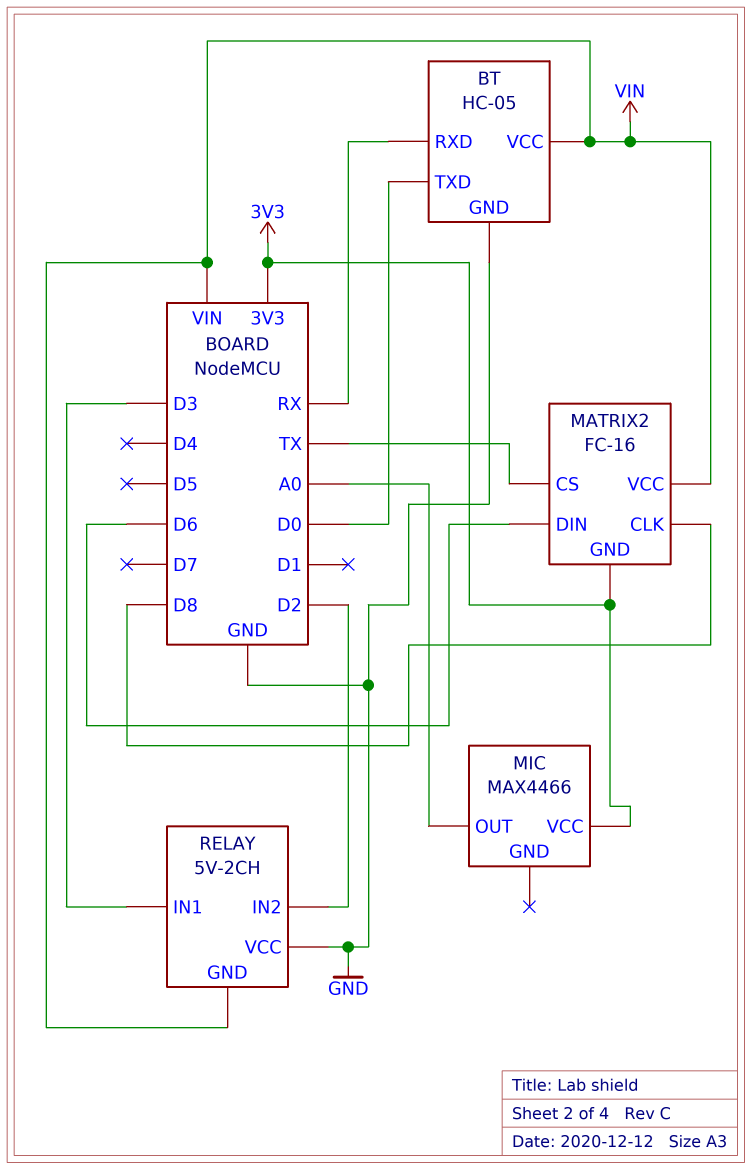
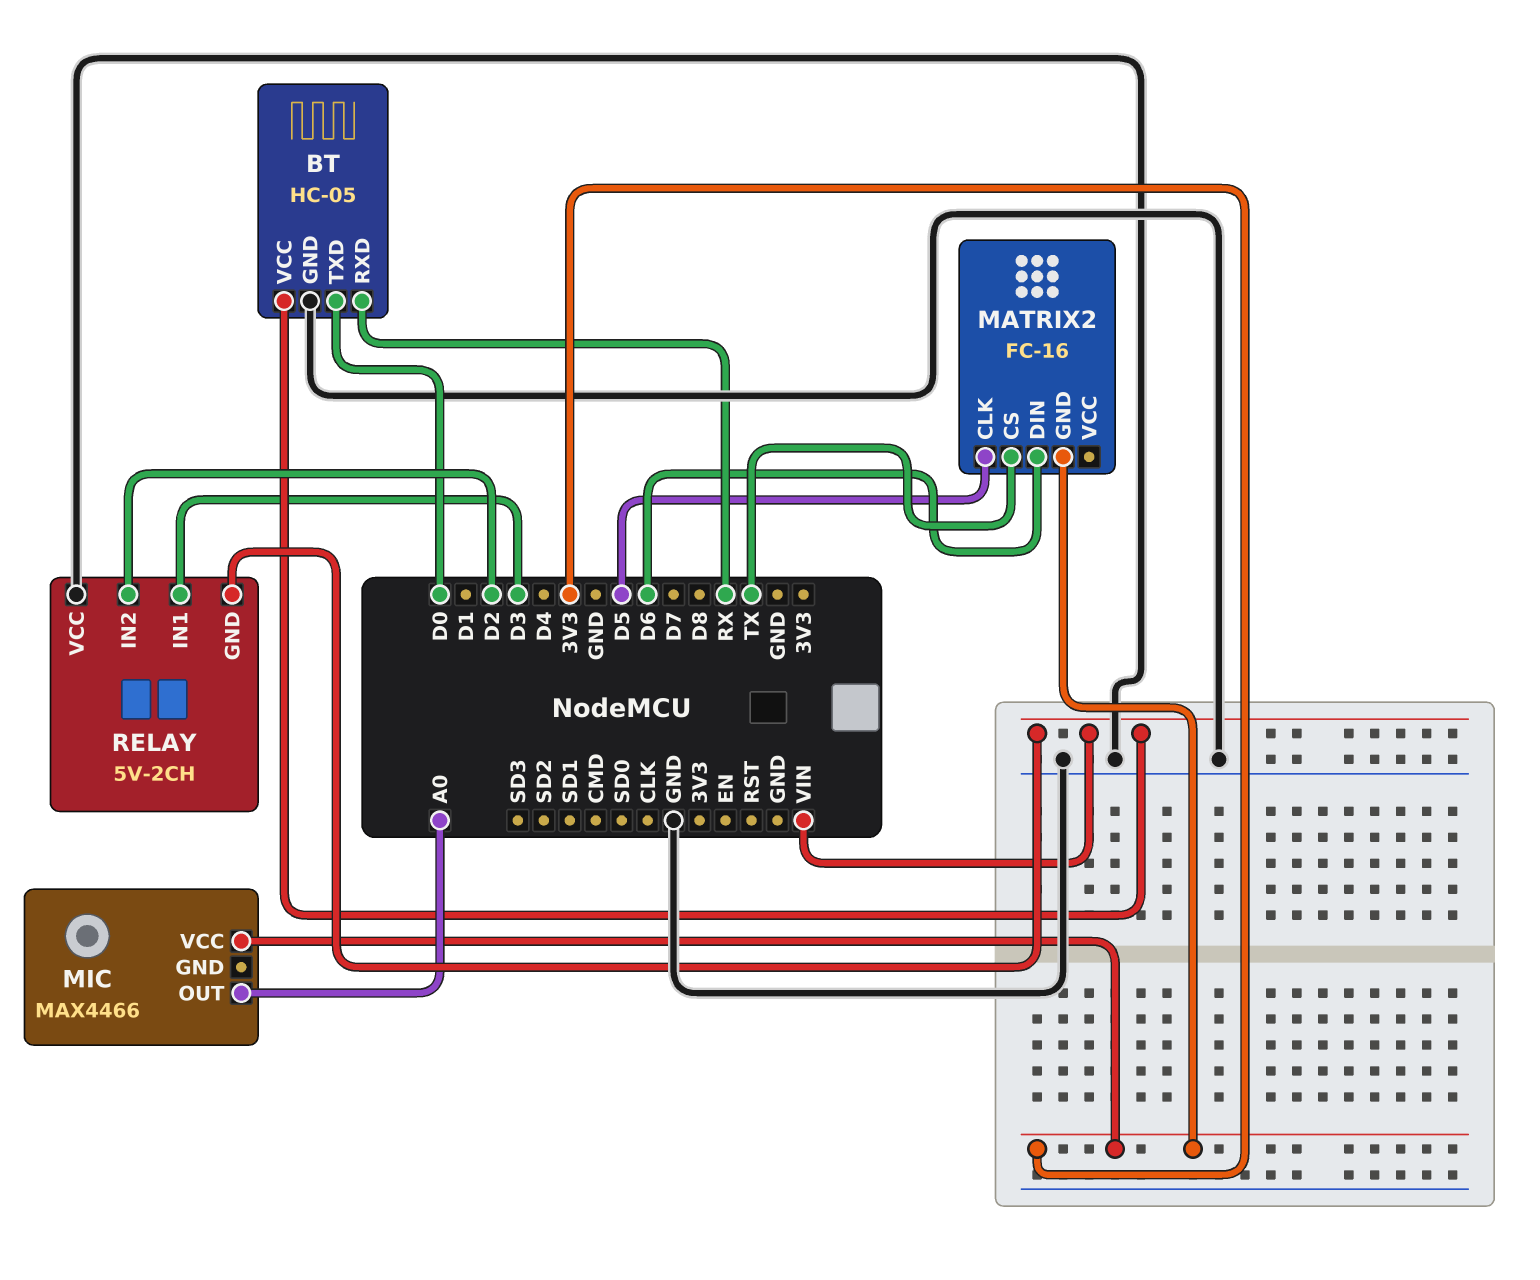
MATRIX2 pin CLK: D8 -> D5
MATRIX2 pin VCC: VIN -> none

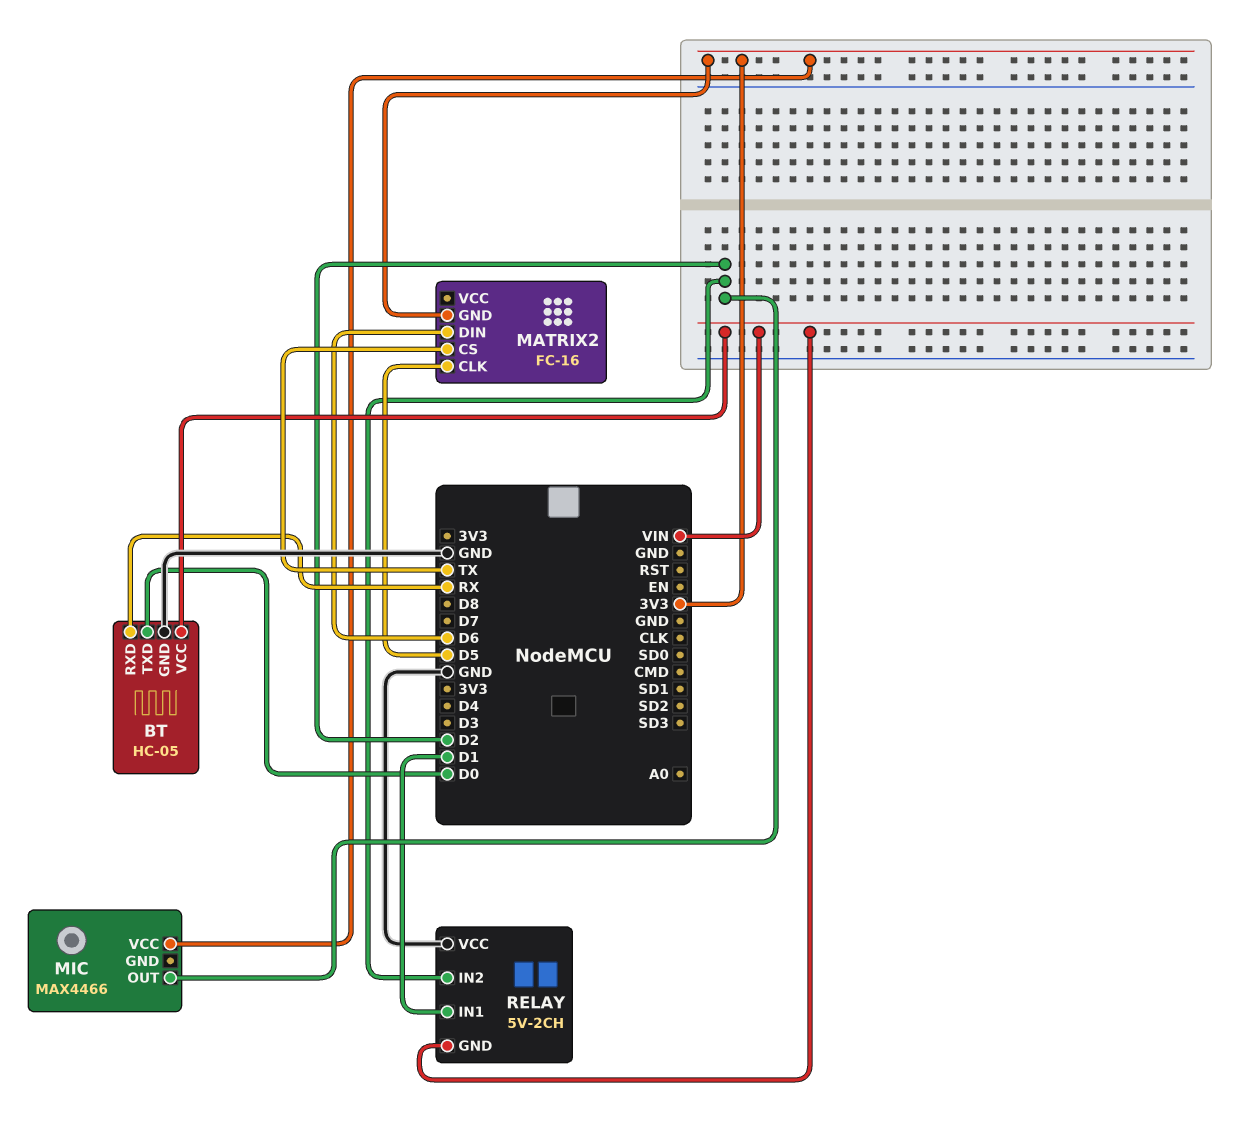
MIC pin OUT: A0 -> D2
RELAY pin IN1: D3 -> D1

